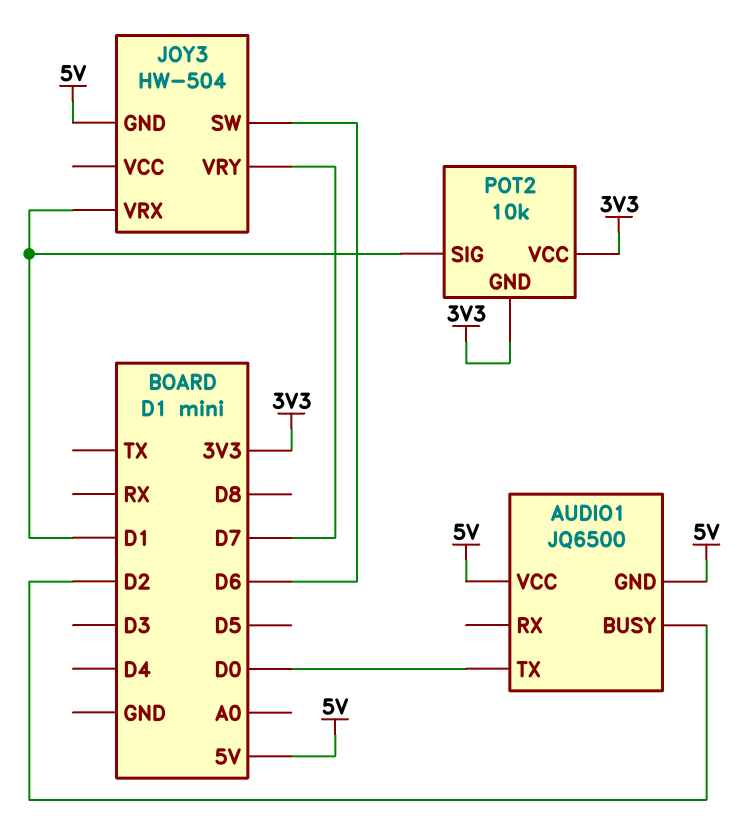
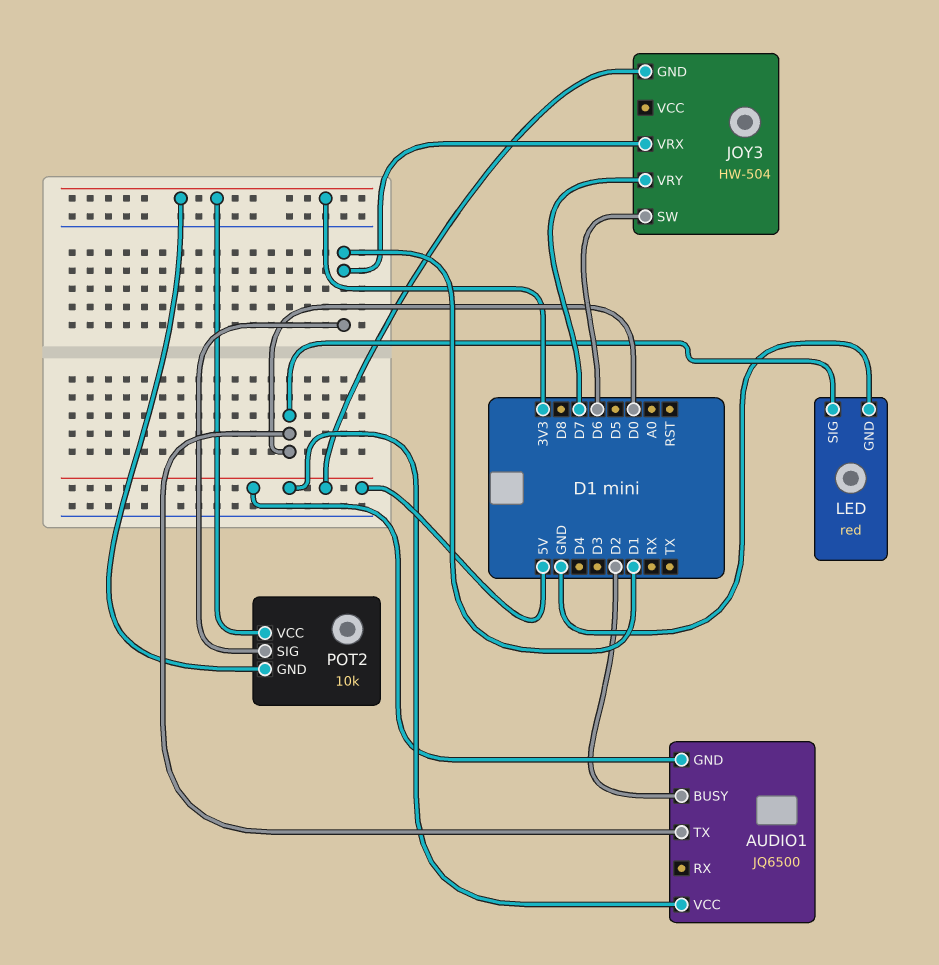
LED: none -> red
LED pin GND: none -> GND
LED pin SIG: none -> D0

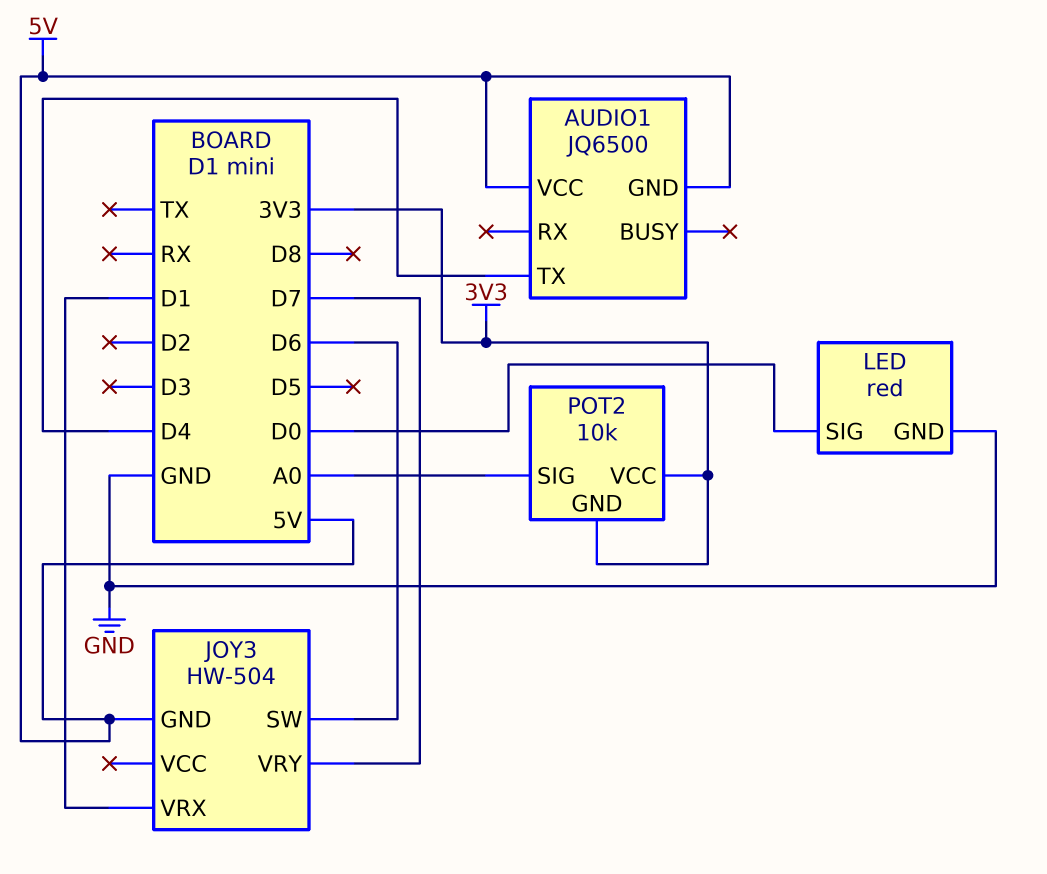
AUDIO1 pin BUSY: D2 -> none
AUDIO1 pin TX: D0 -> D4
POT2 pin SIG: D1 -> A0

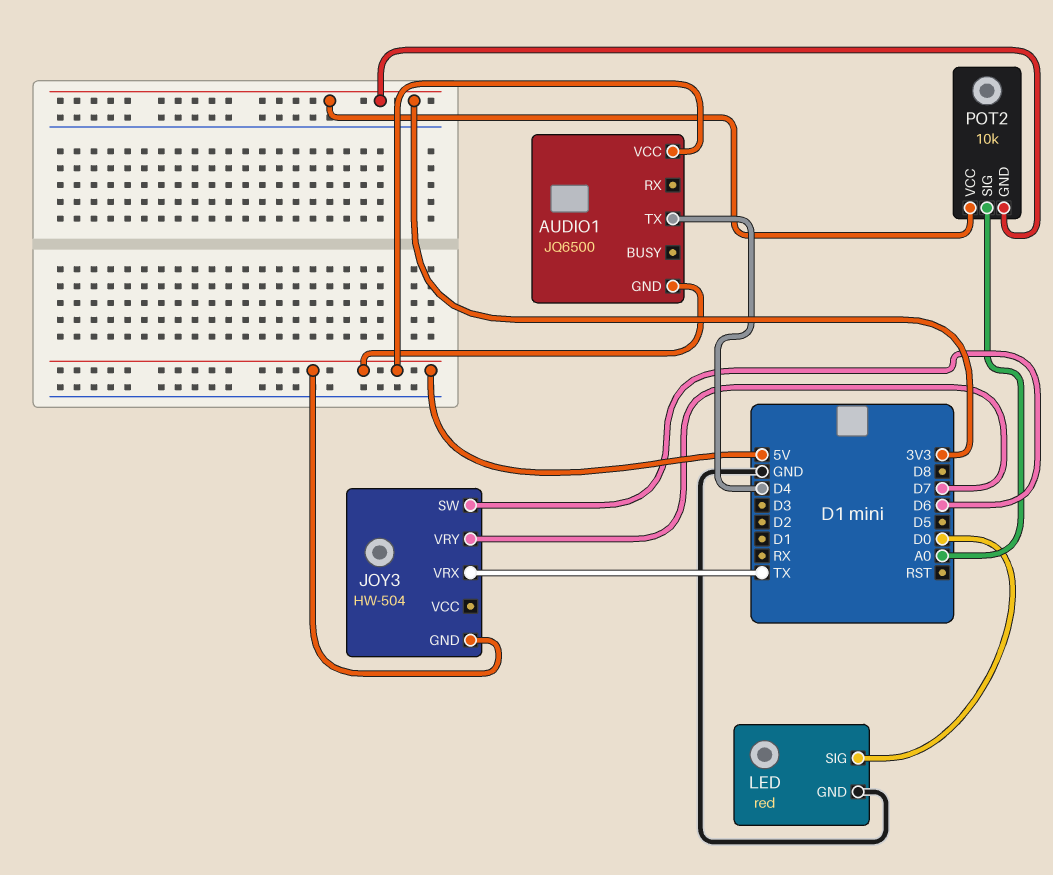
JOY3 pin VRX: D1 -> TX

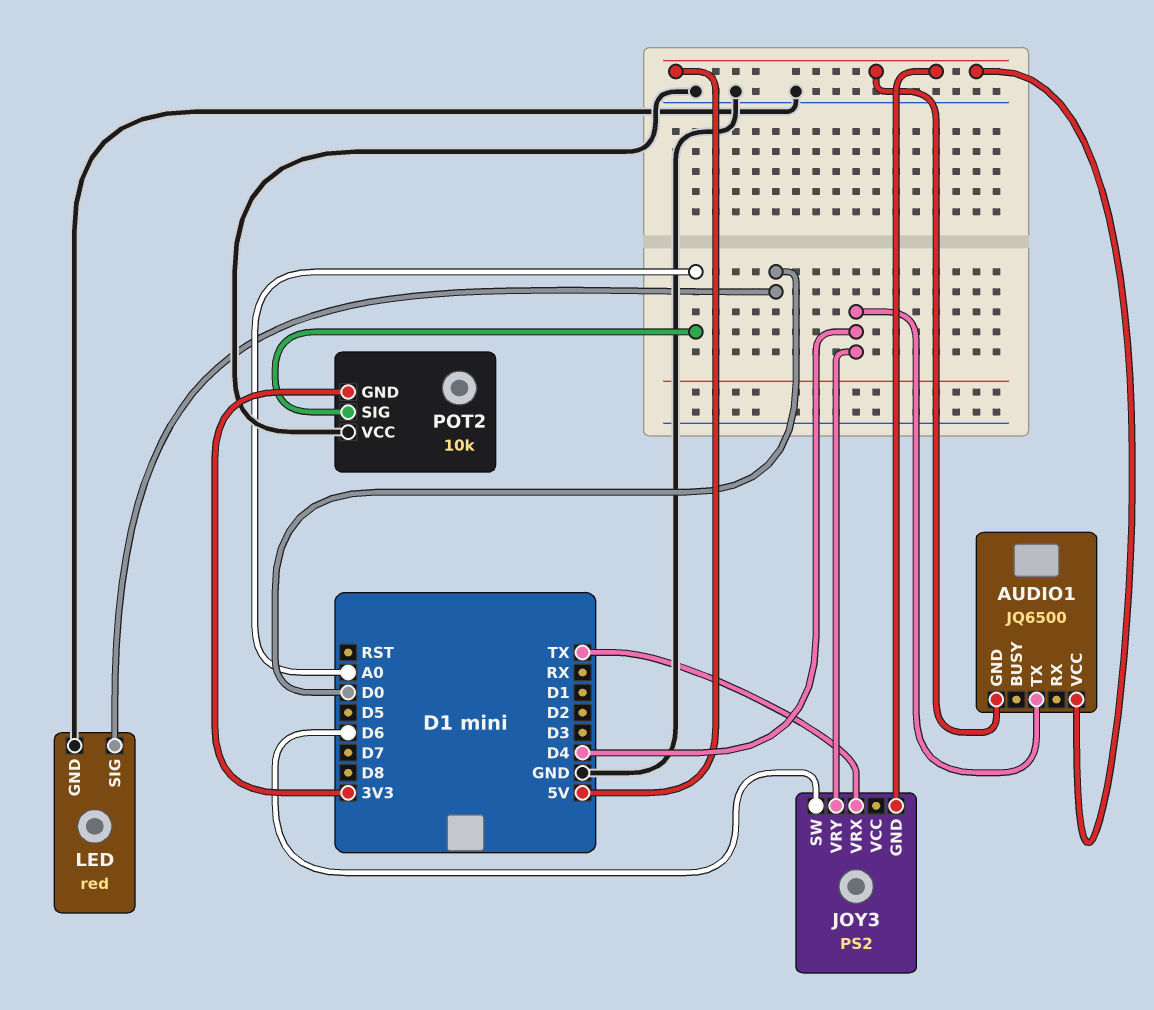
JOY3: HW-504 -> PS2
JOY3 pin VRY: D7 -> D4
POT2 pin VCC: 3V3 -> GND

